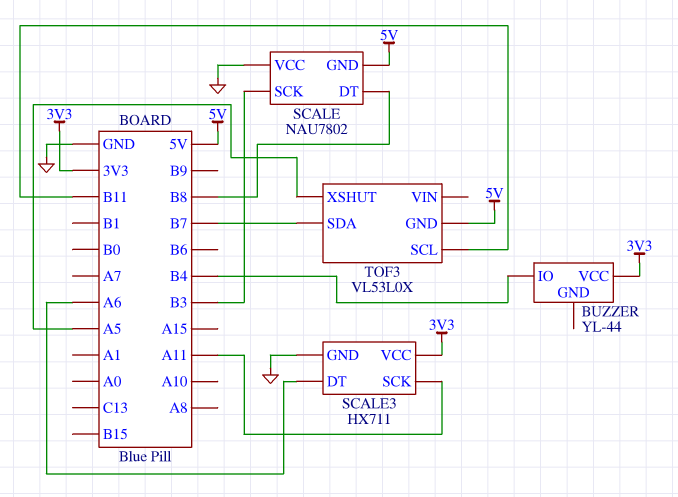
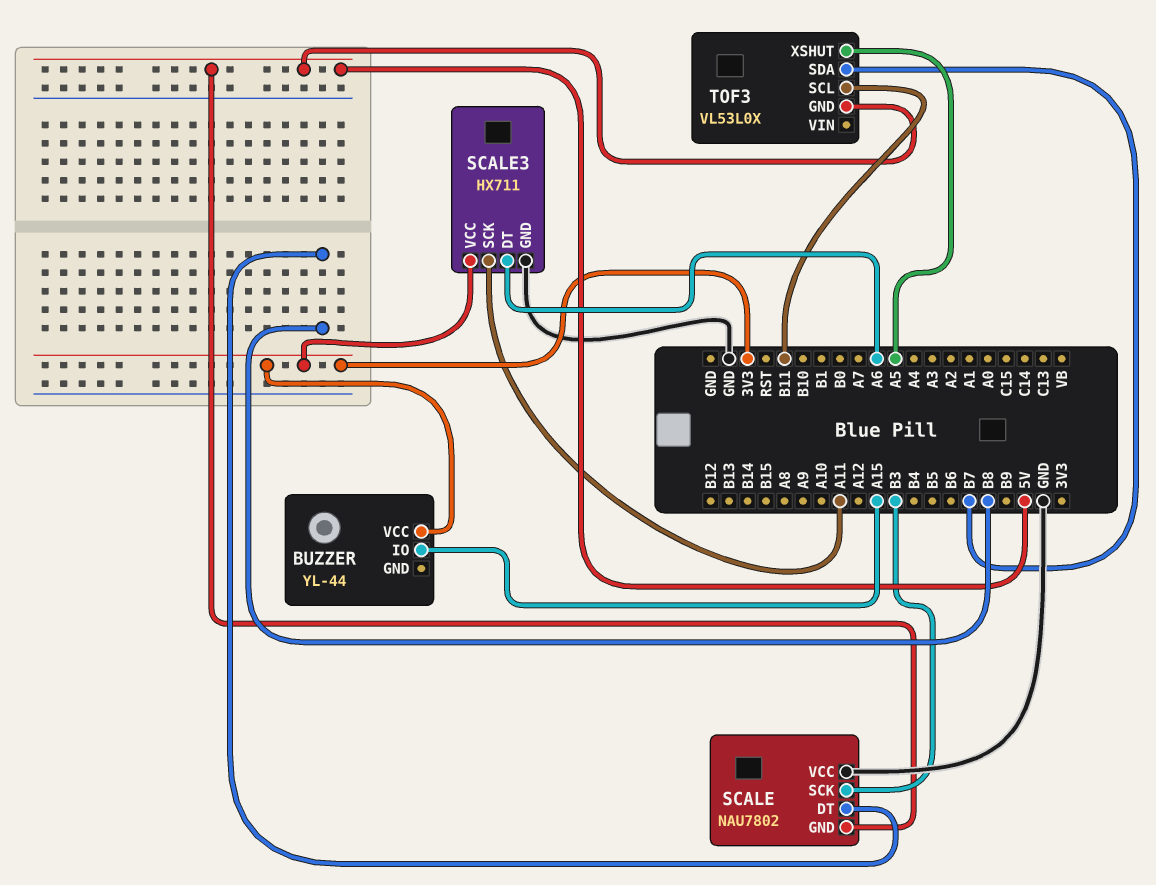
BUZZER pin IO: B4 -> A15

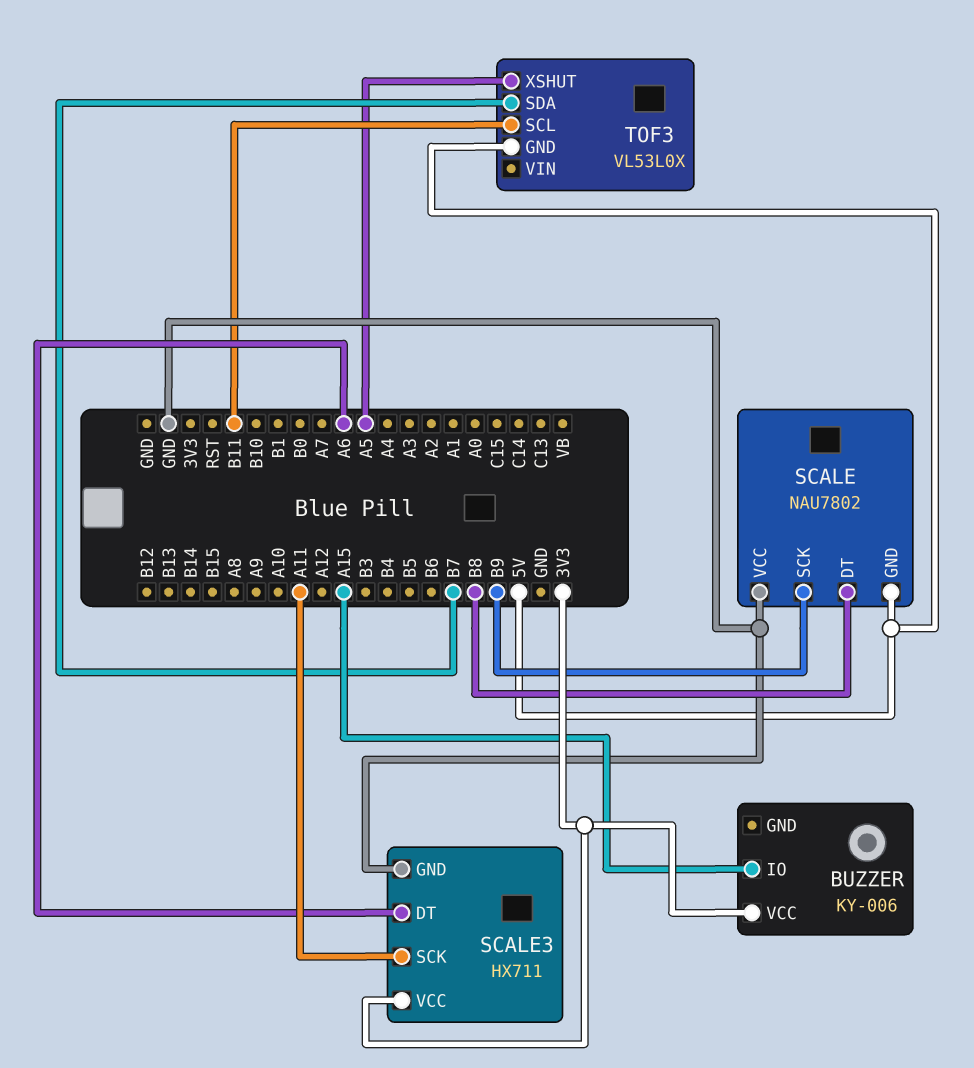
BUZZER: YL-44 -> KY-006
SCALE pin SCK: B3 -> B9

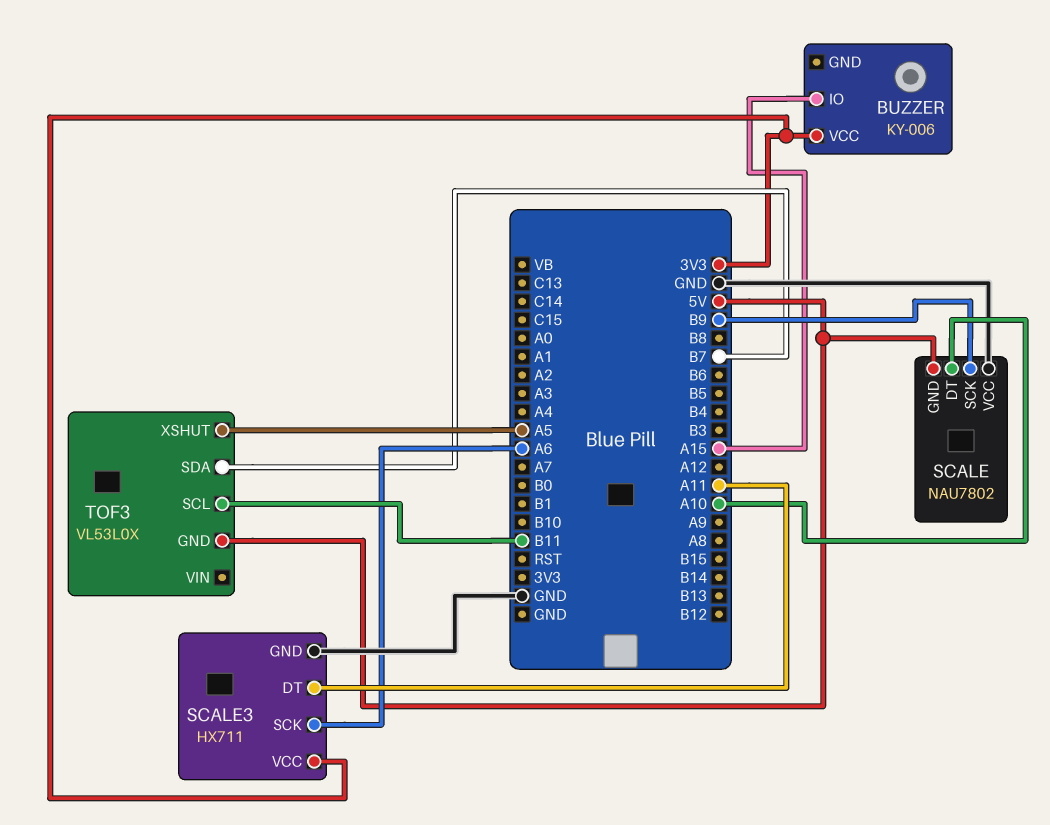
SCALE pin DT: B8 -> A10
SCALE3 pin DT: A6 -> A11
SCALE3 pin SCK: A11 -> A6

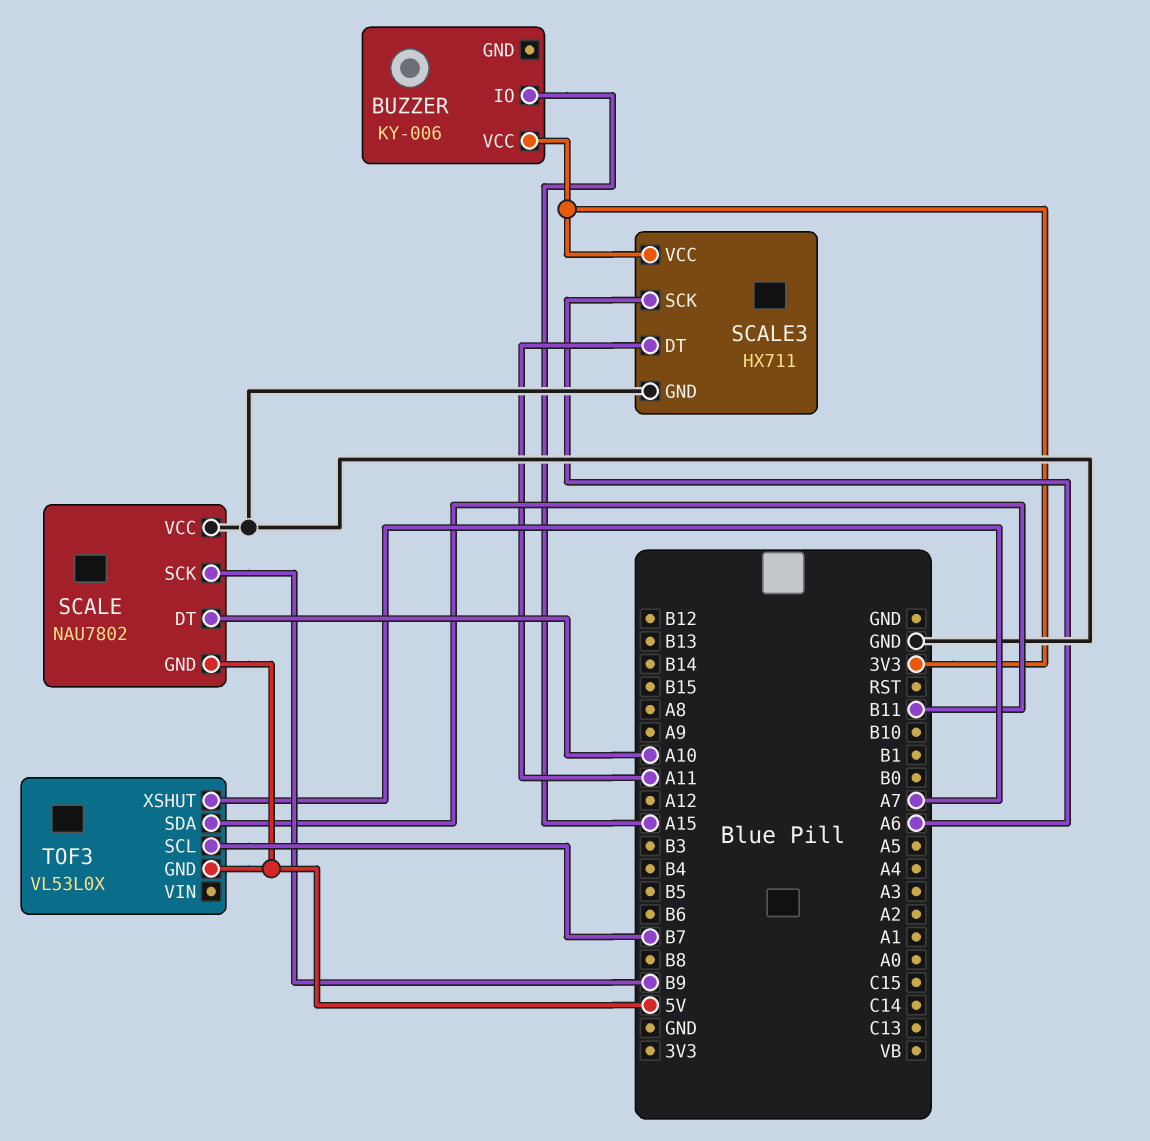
TOF3 pin SCL: B11 -> B7
TOF3 pin SDA: B7 -> B11
TOF3 pin XSHUT: A5 -> A7

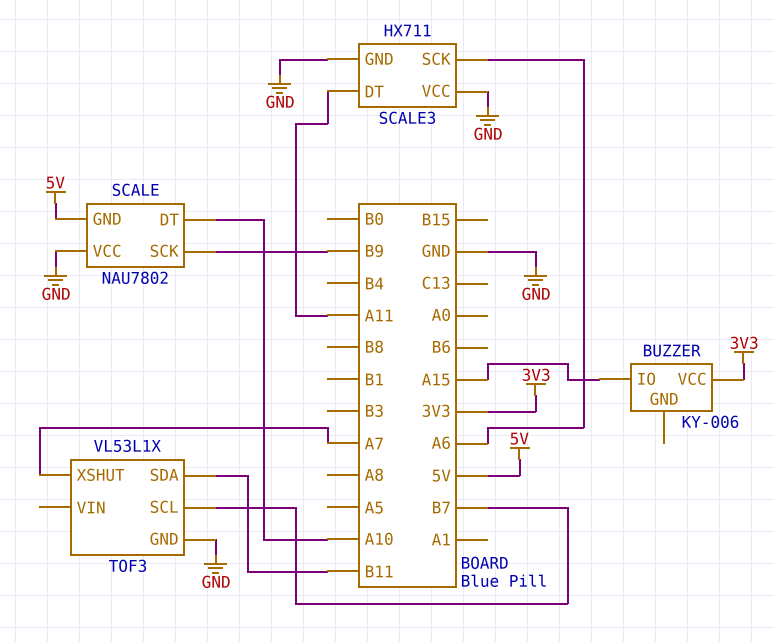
SCALE3 pin VCC: 3V3 -> GND
TOF3: VL53L0X -> VL53L1X
TOF3 pin GND: 5V -> GND

